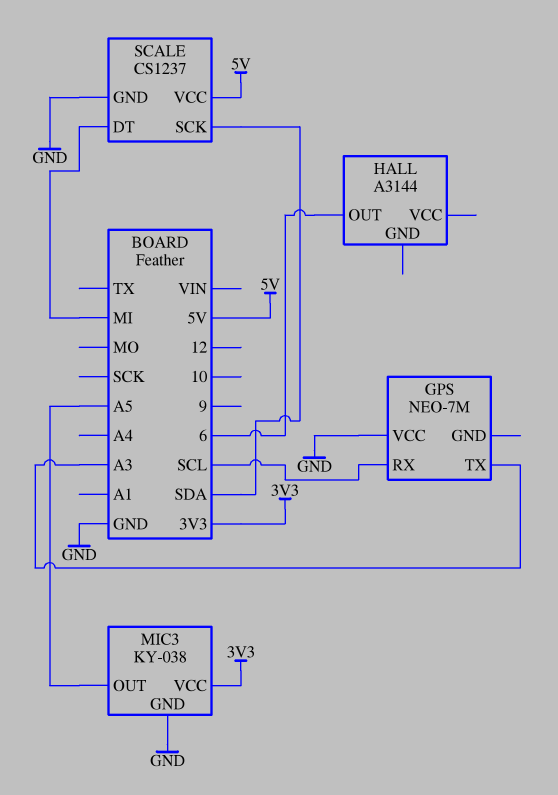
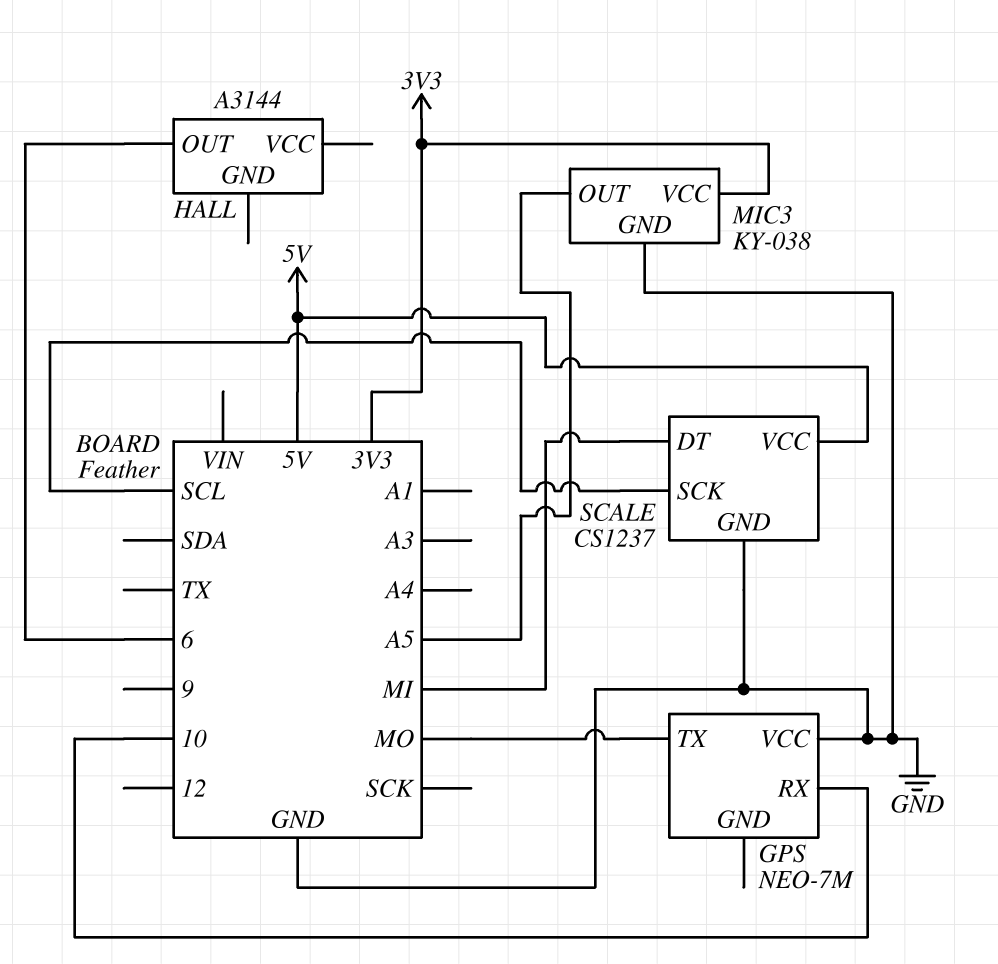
GPS pin RX: SCL -> 10
GPS pin TX: A3 -> MO
SCALE pin SCK: SDA -> SCL

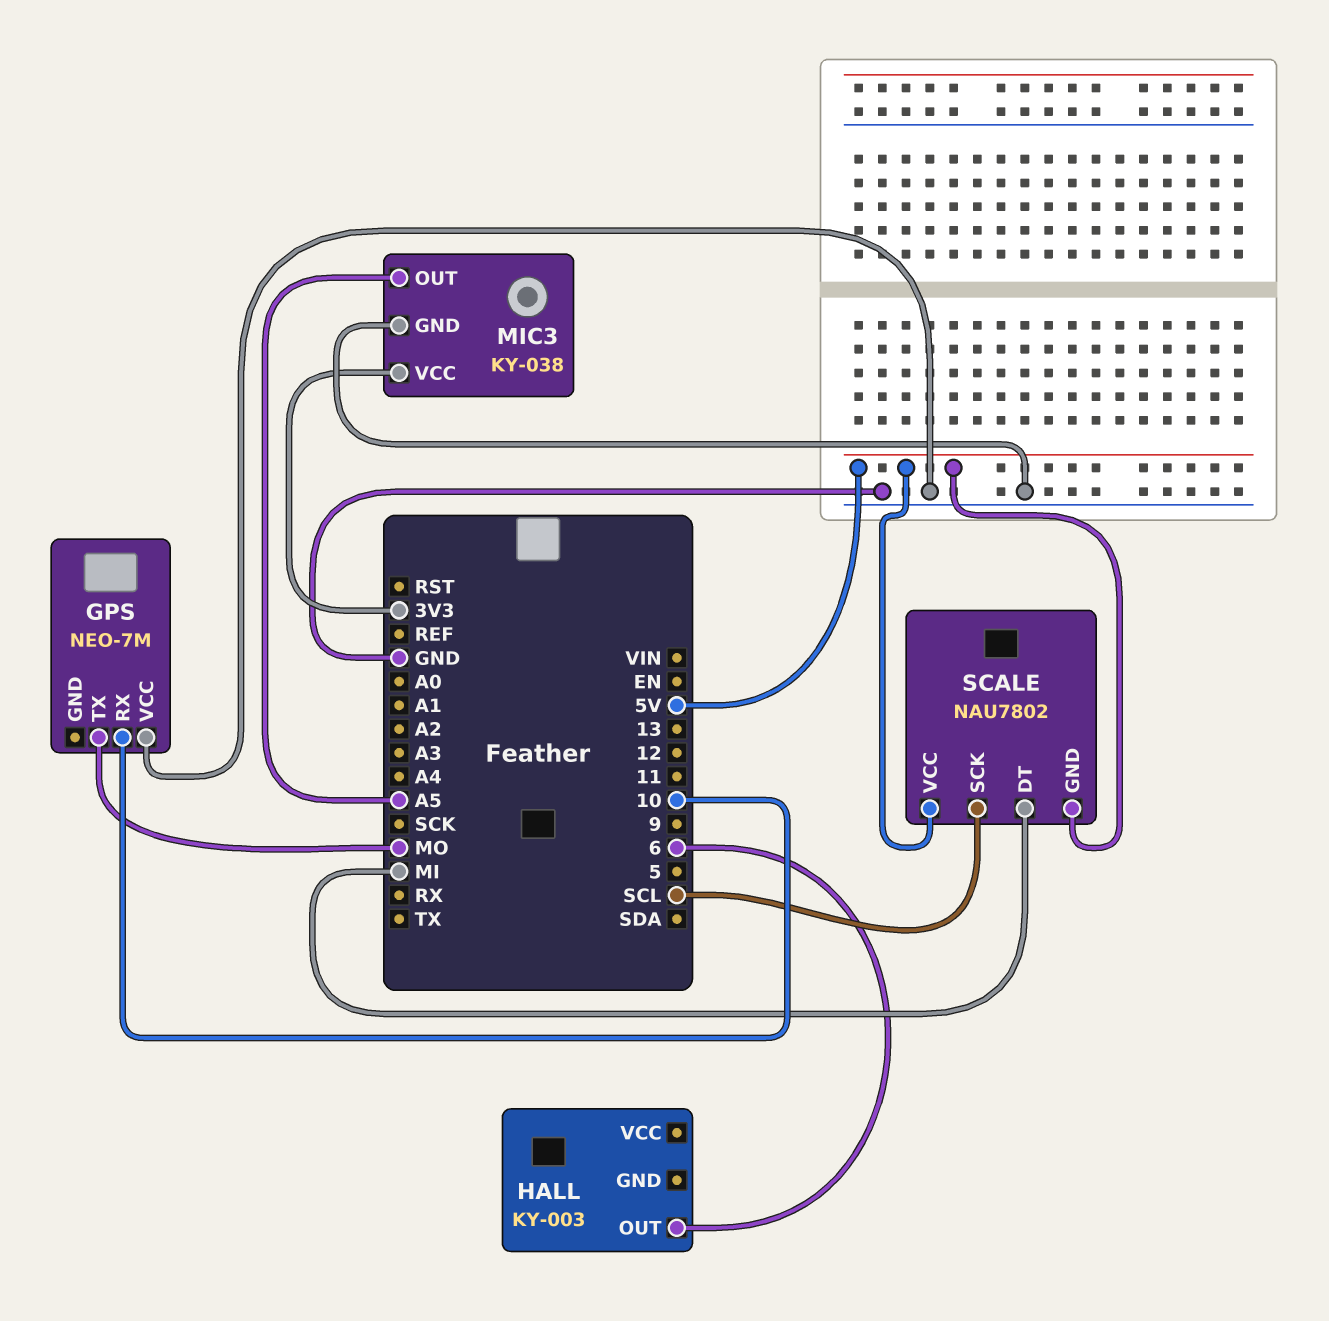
HALL: A3144 -> KY-003
SCALE: CS1237 -> NAU7802
SCALE pin GND: GND -> 5V

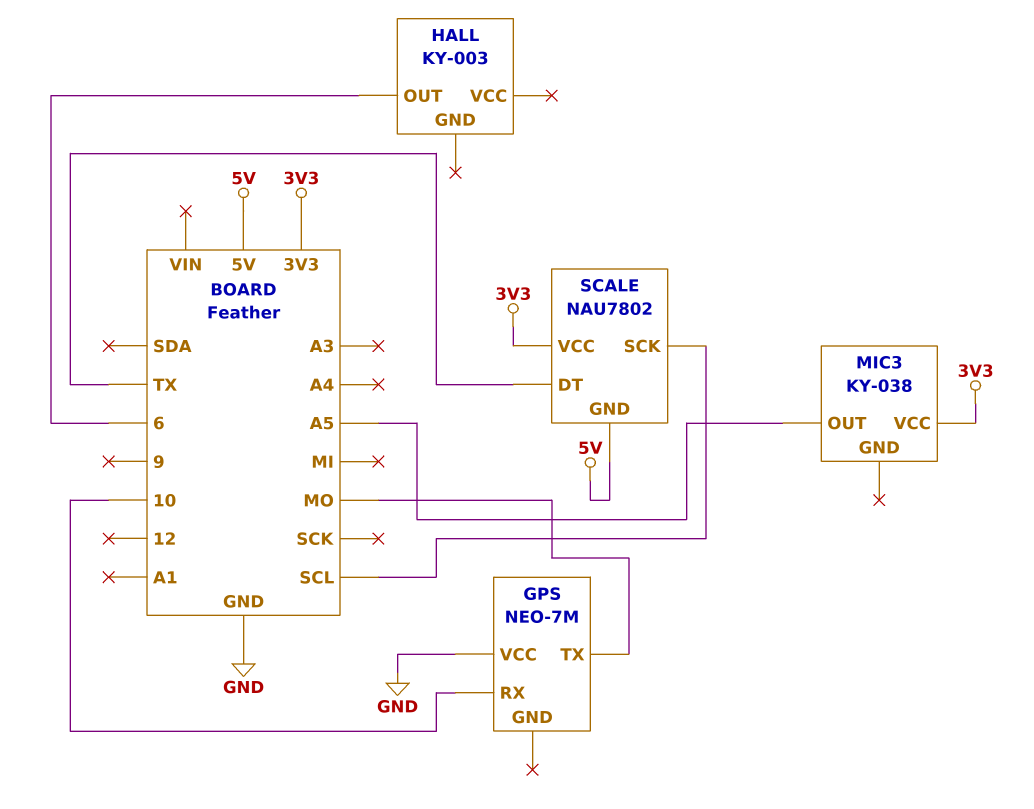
MIC3 pin GND: GND -> none
SCALE pin DT: MI -> TX
SCALE pin VCC: 5V -> 3V3

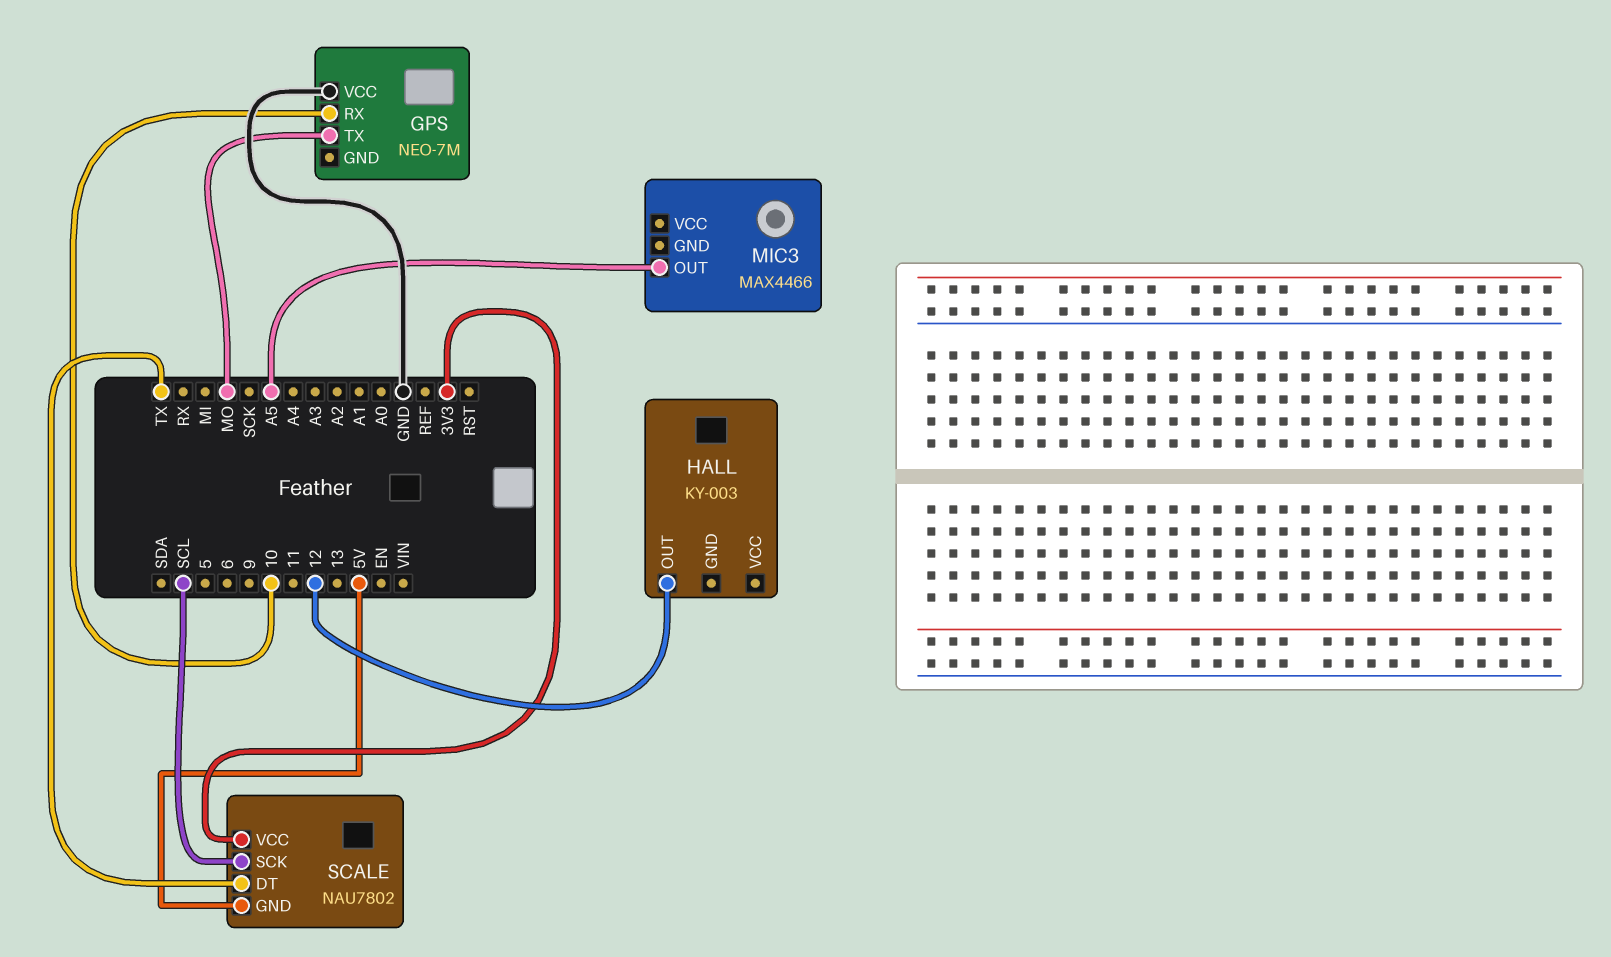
HALL pin OUT: 6 -> 12
MIC3: KY-038 -> MAX4466
MIC3 pin VCC: 3V3 -> none

